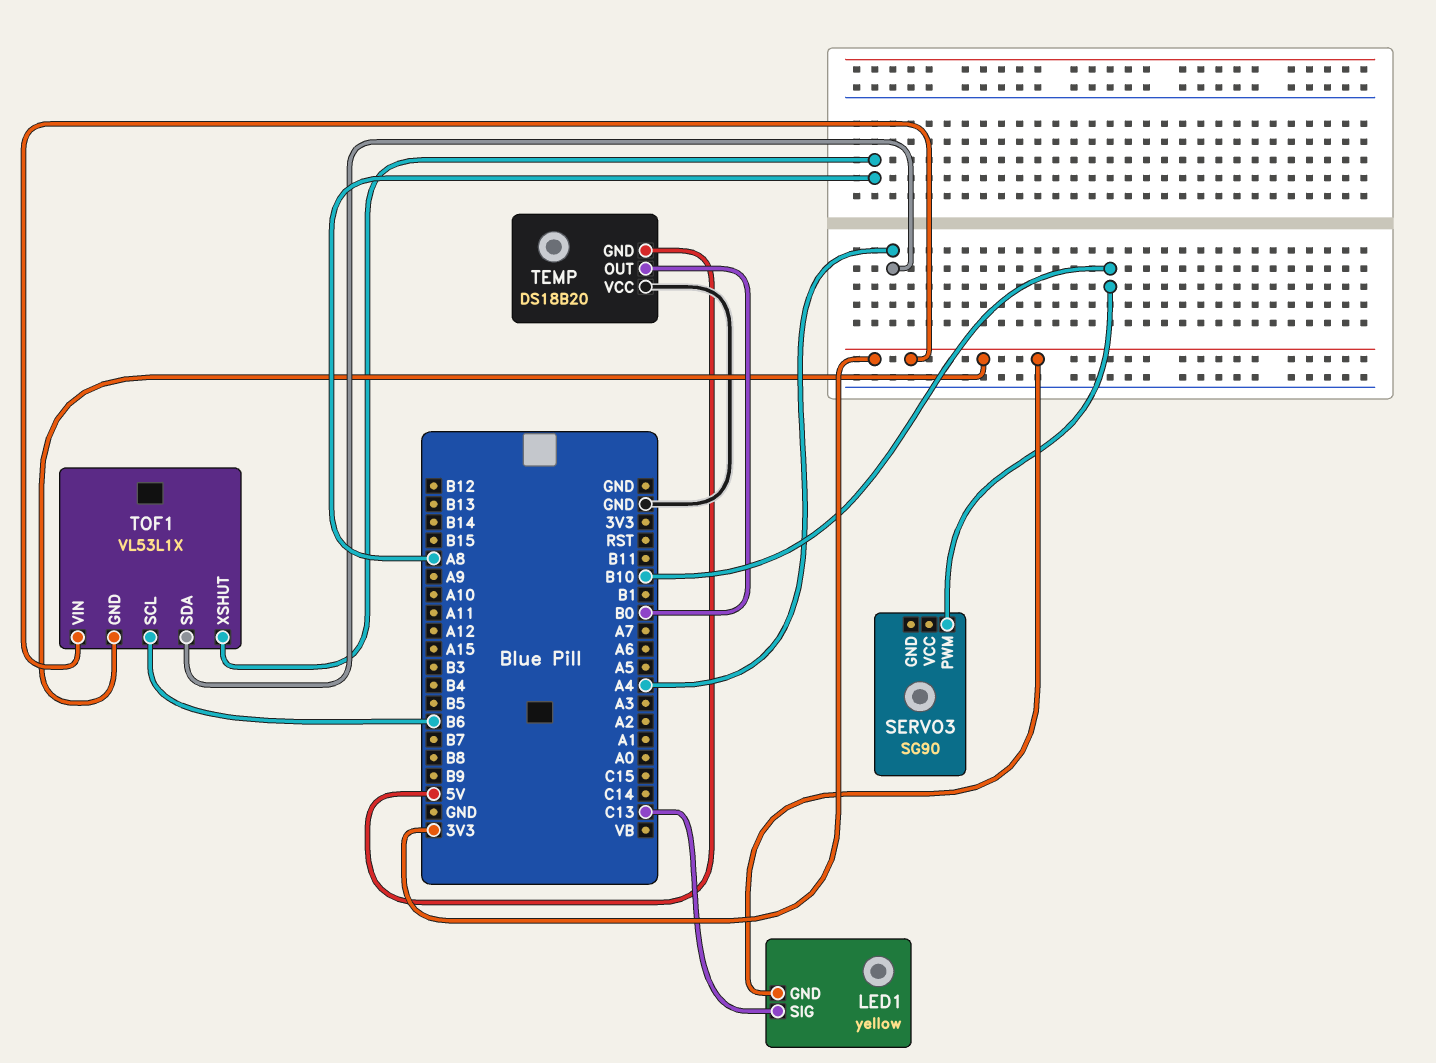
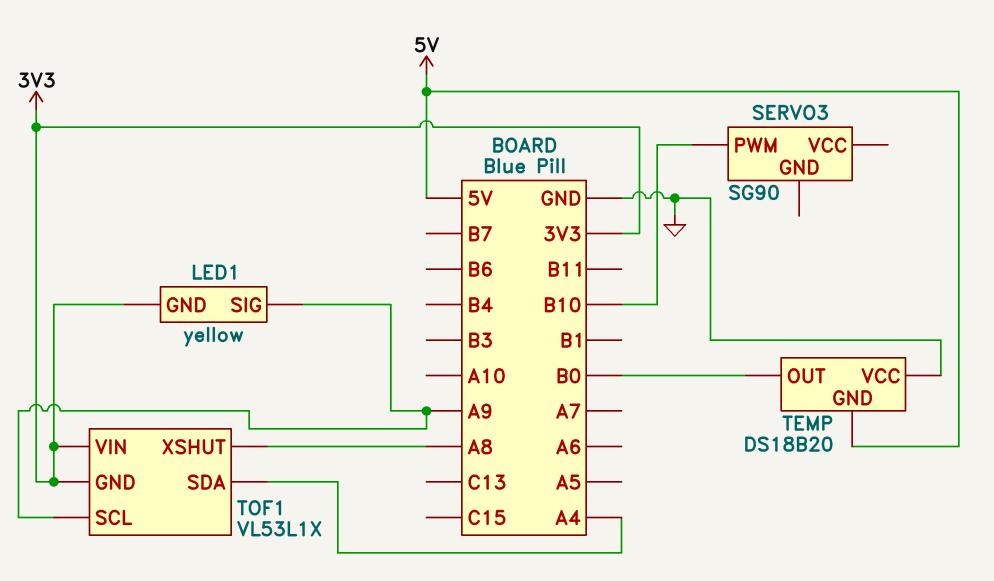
LED1 pin SIG: C13 -> A9
TOF1 pin SCL: B6 -> A9

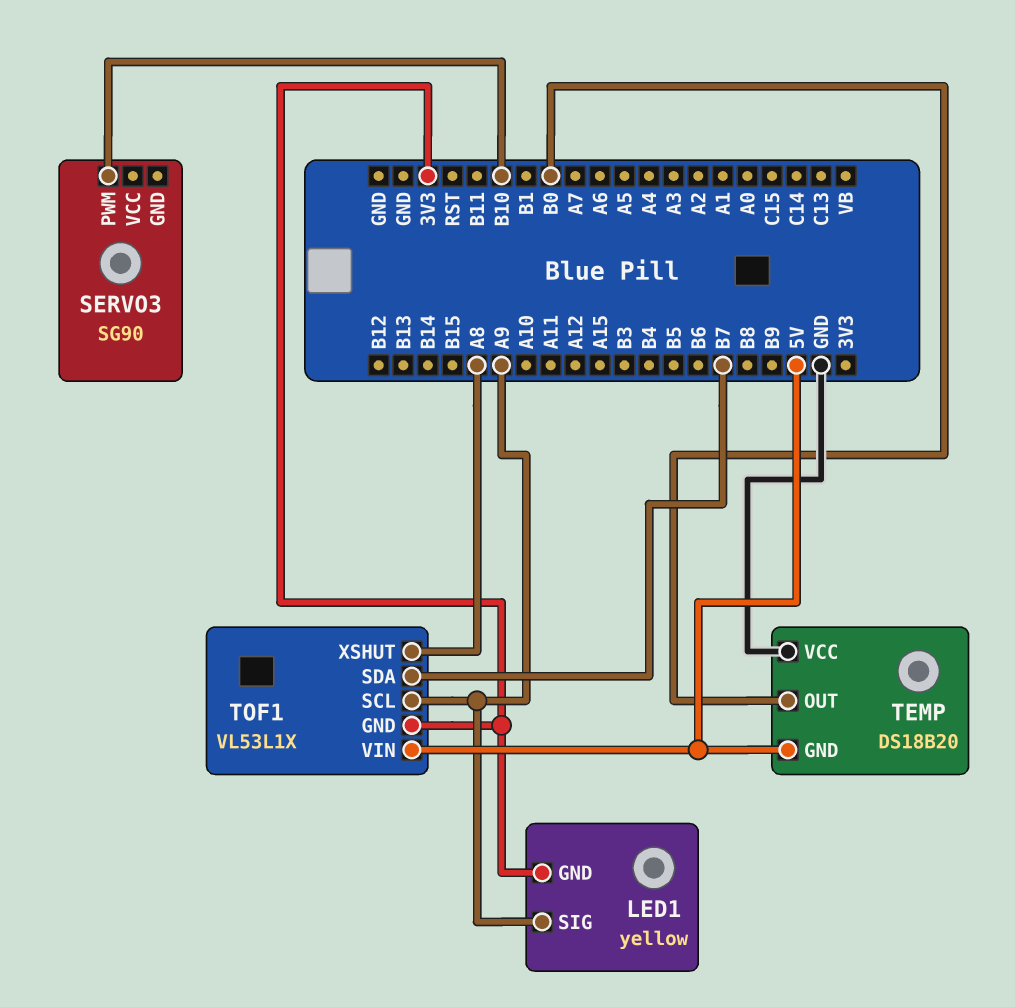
TOF1 pin SDA: A4 -> B7
TOF1 pin VIN: 3V3 -> 5V

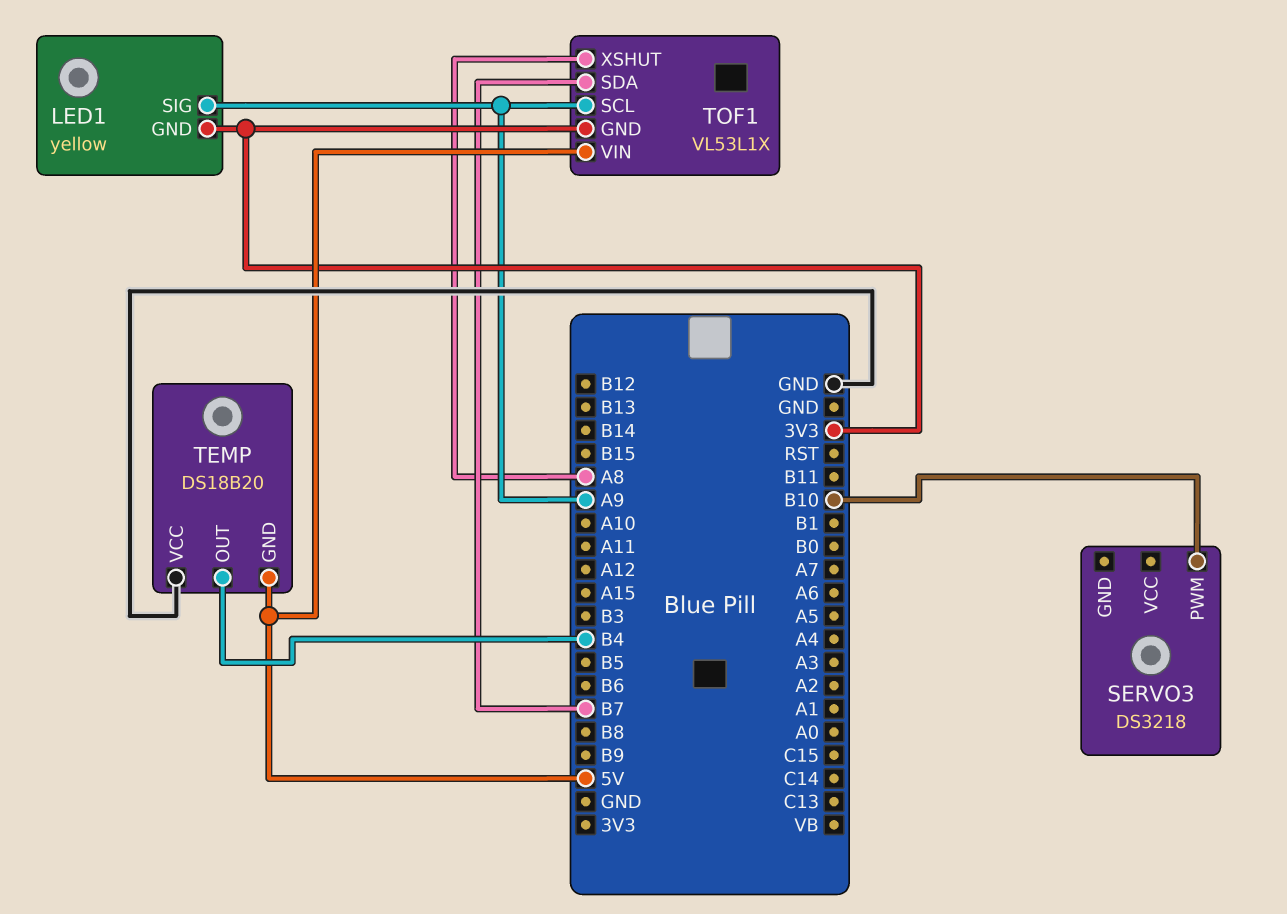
SERVO3: SG90 -> DS3218
TEMP pin OUT: B0 -> B4

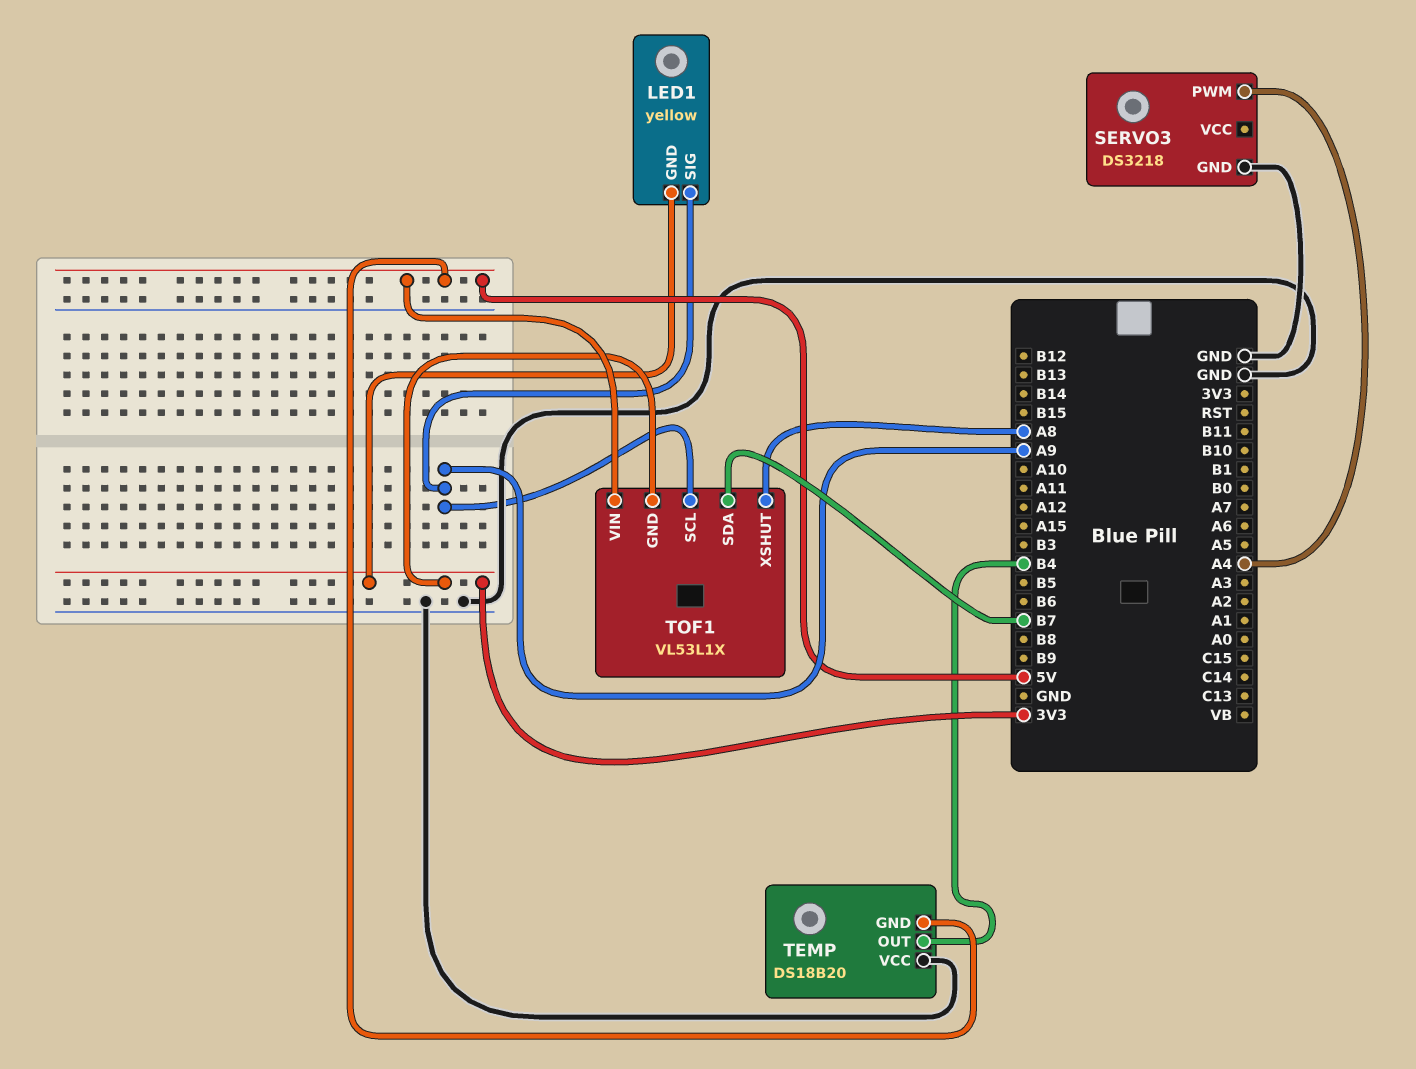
SERVO3 pin GND: none -> GND
SERVO3 pin PWM: B10 -> A4

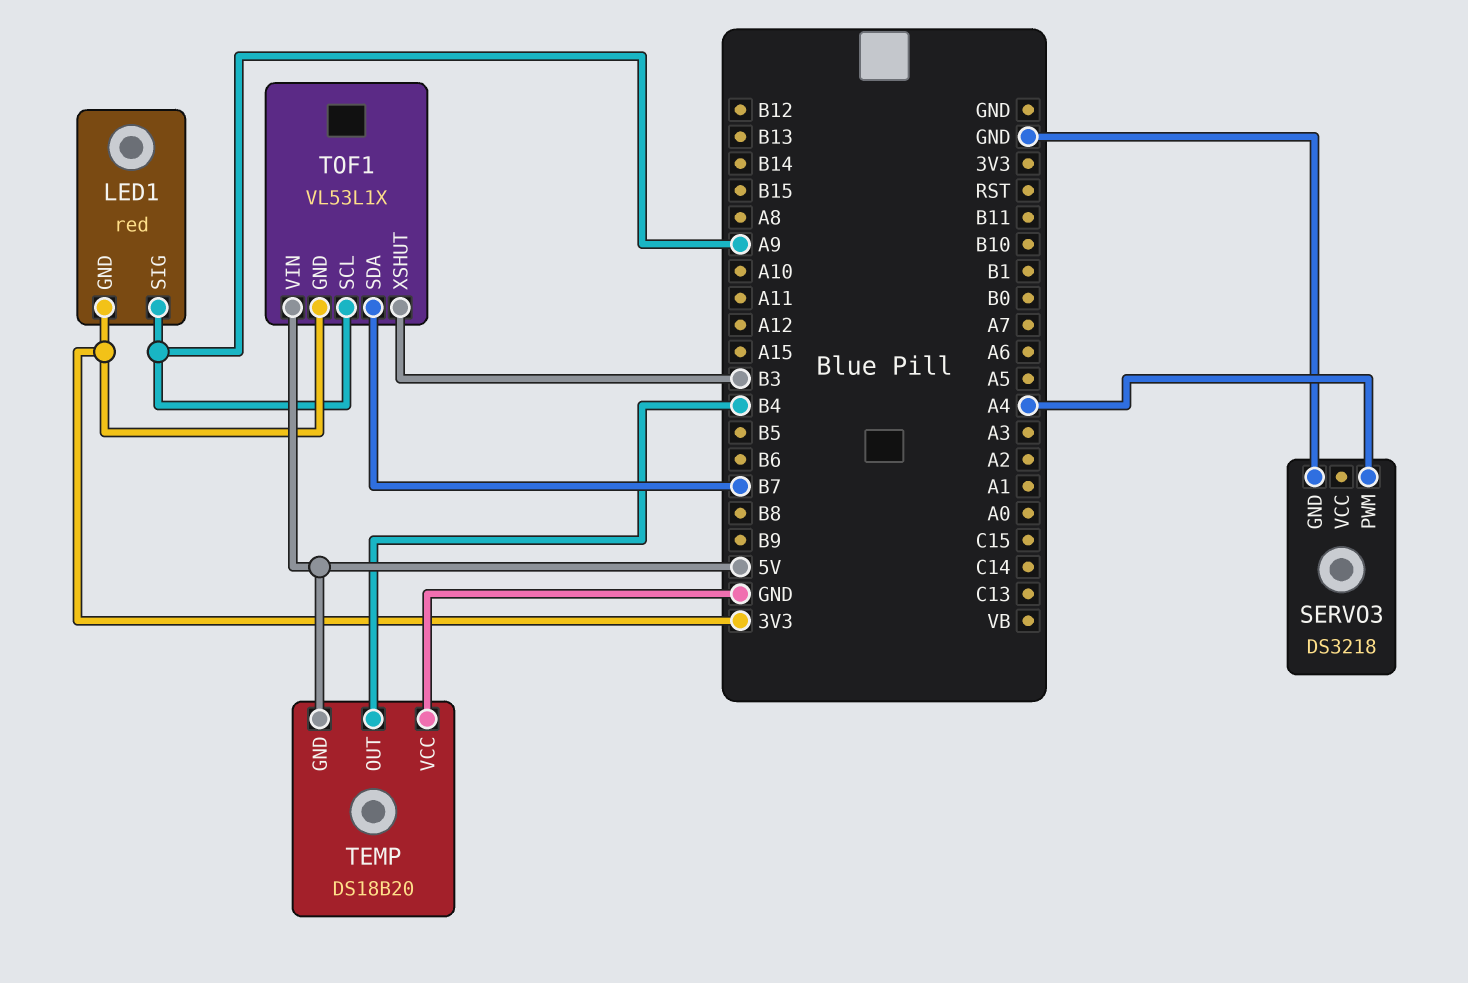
LED1: yellow -> red
TOF1 pin XSHUT: A8 -> B3

